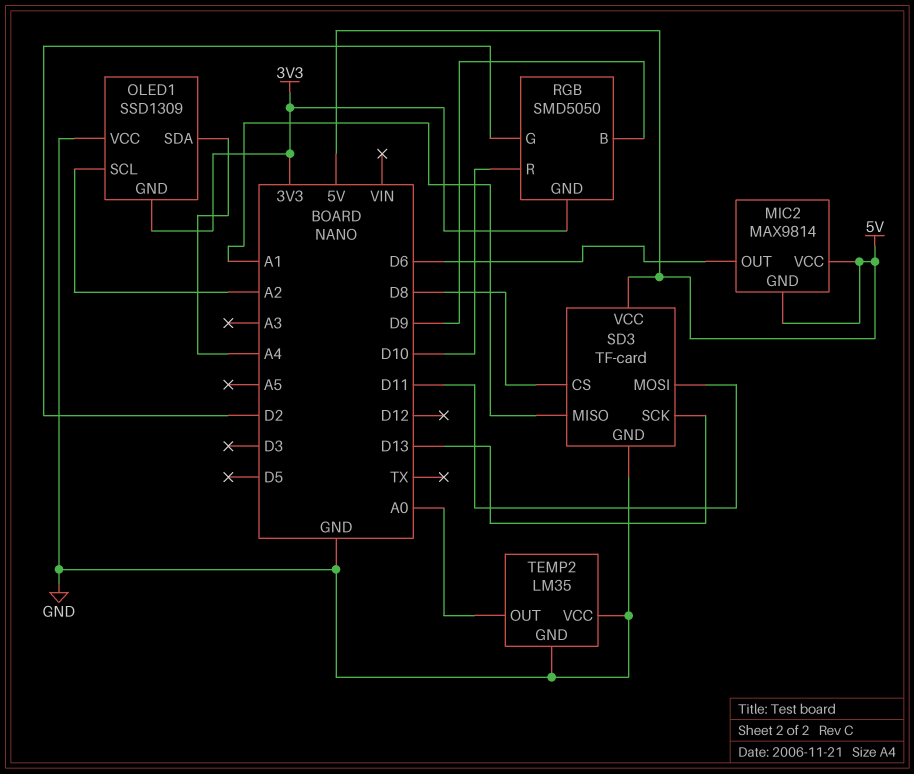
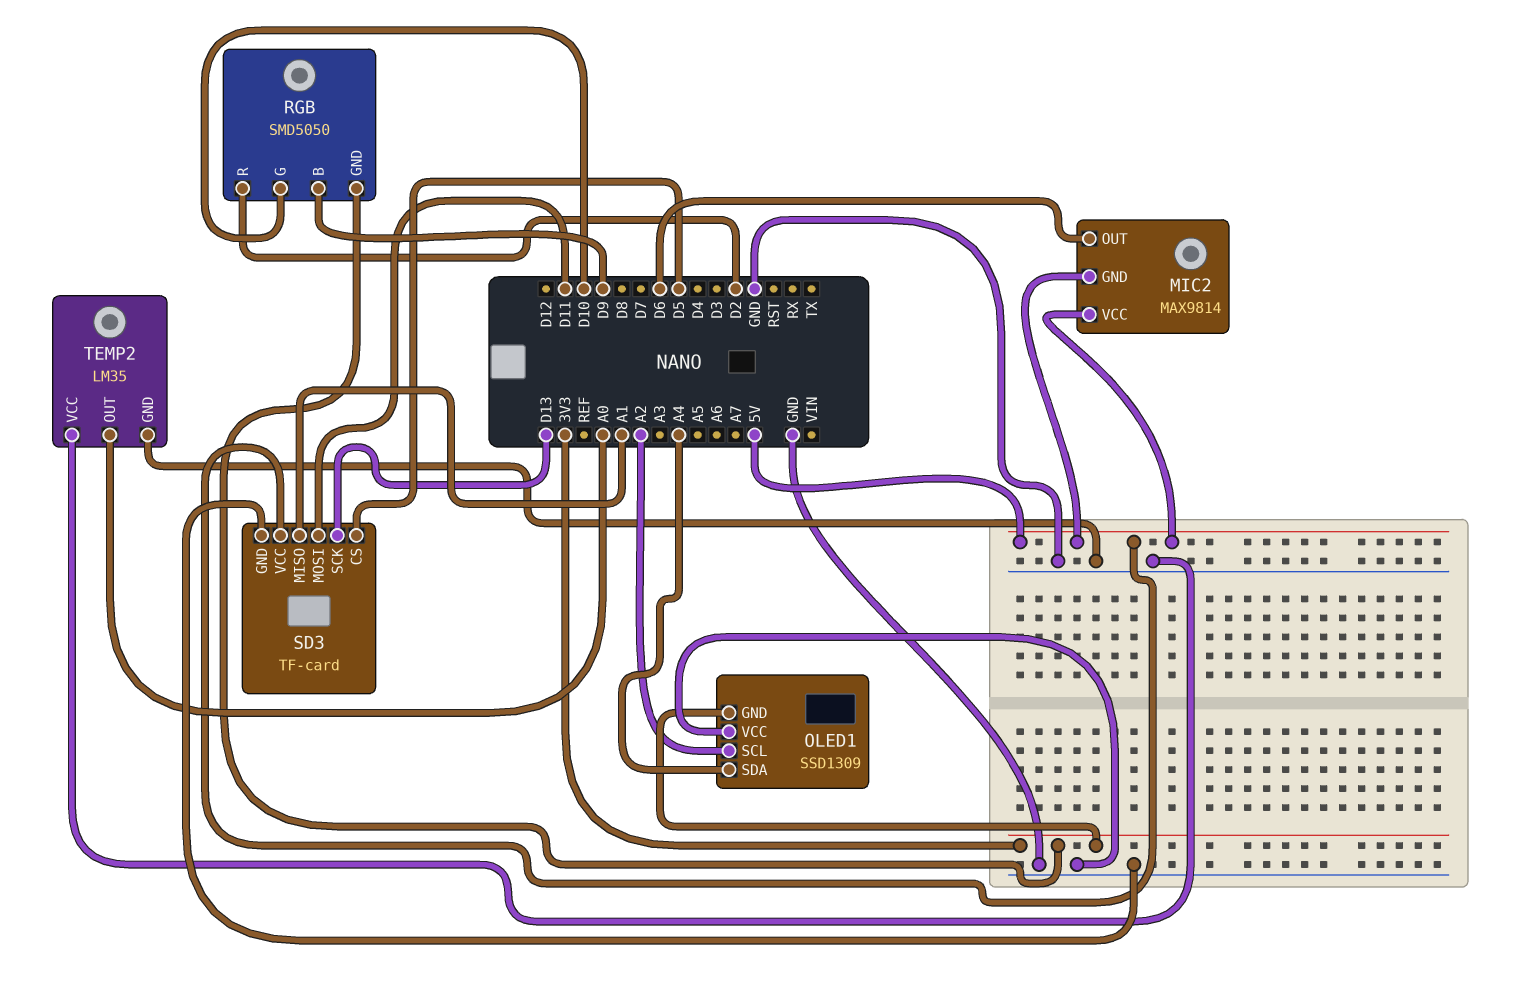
RGB pin G: D2 -> D10
RGB pin R: D10 -> D2
SD3 pin CS: D8 -> D5

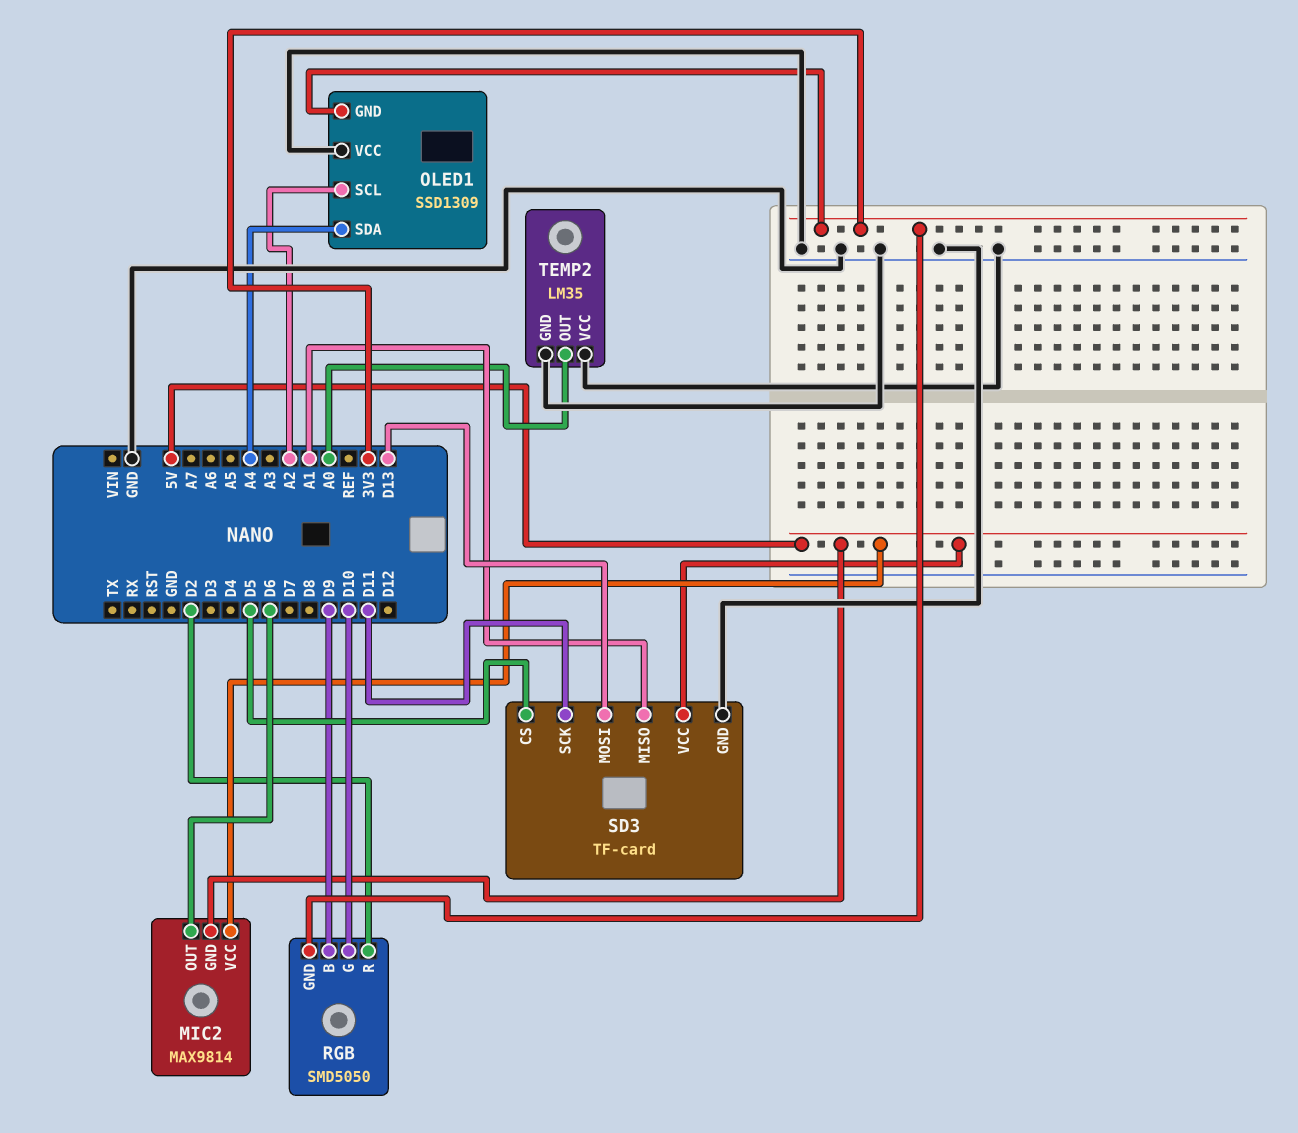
SD3 pin MOSI: D11 -> D13
SD3 pin SCK: D13 -> D11

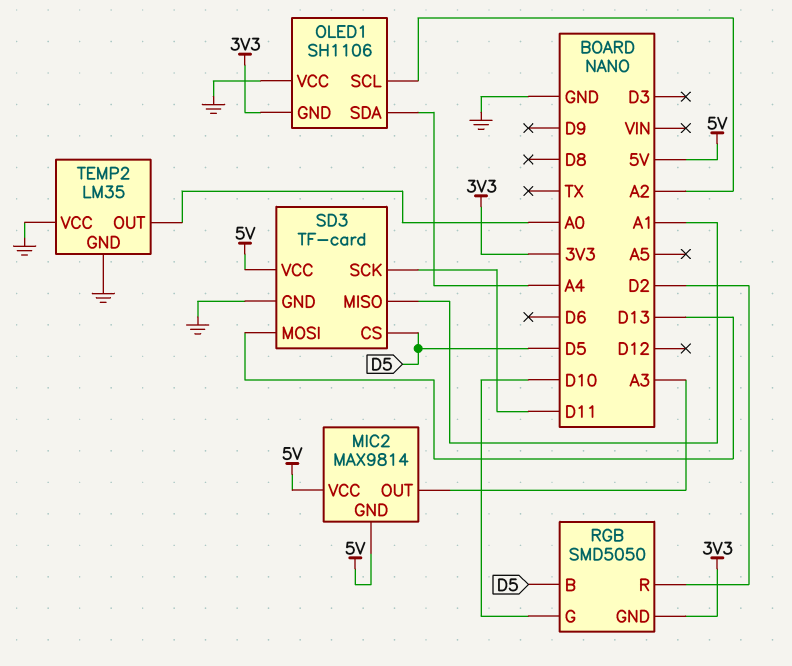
MIC2 pin OUT: D6 -> A3
OLED1: SSD1309 -> SH1106
RGB pin B: D9 -> D5

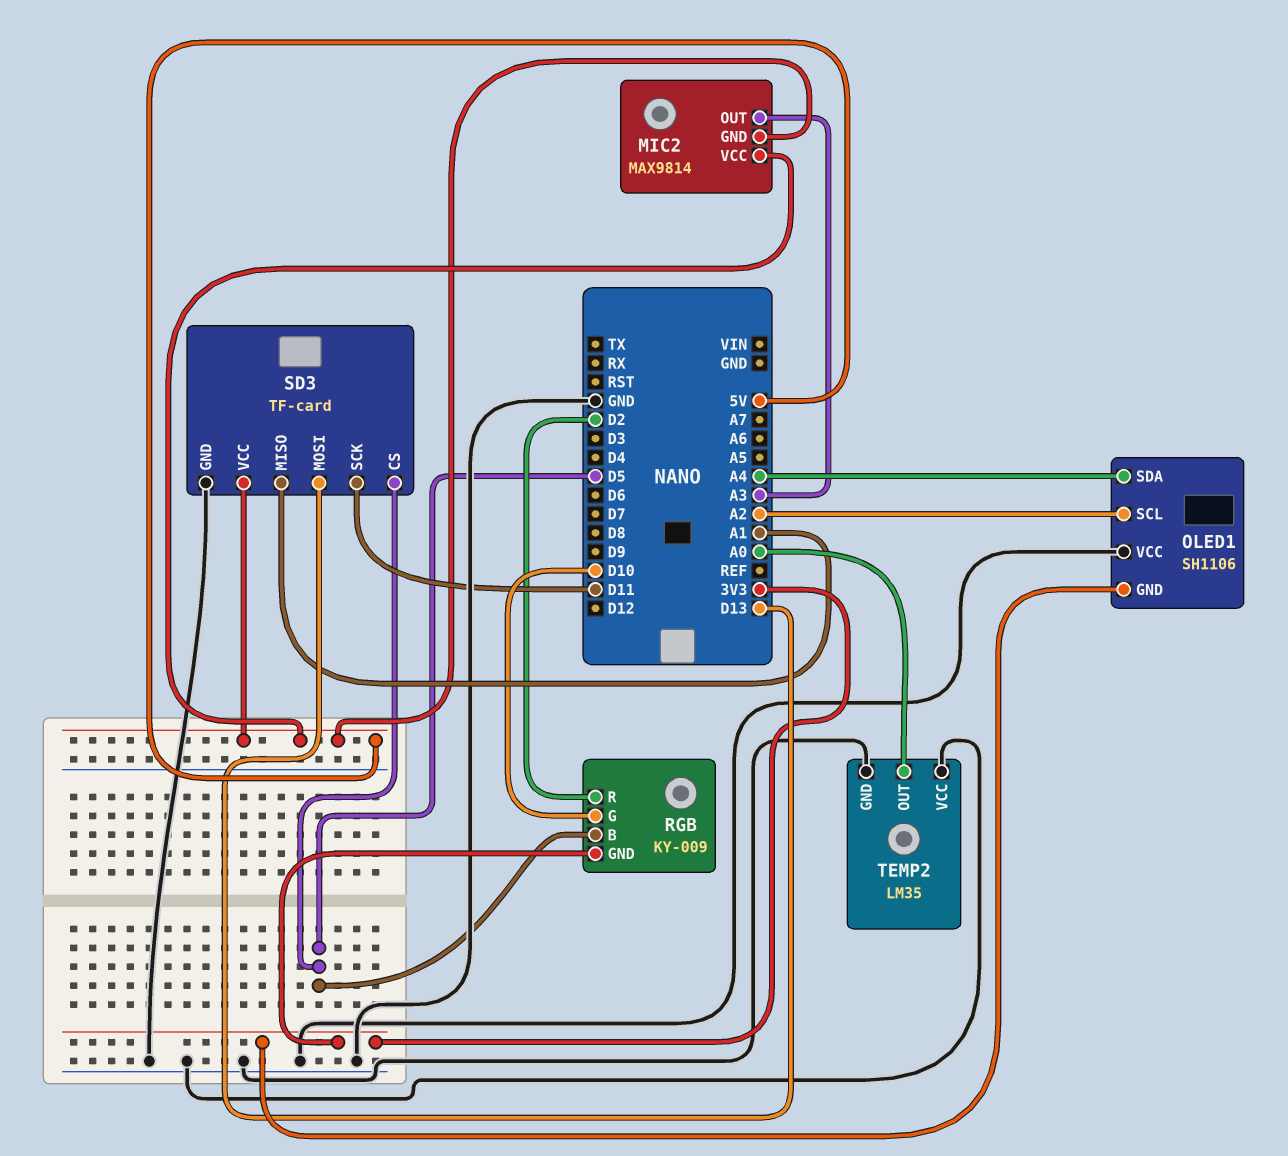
RGB: SMD5050 -> KY-009

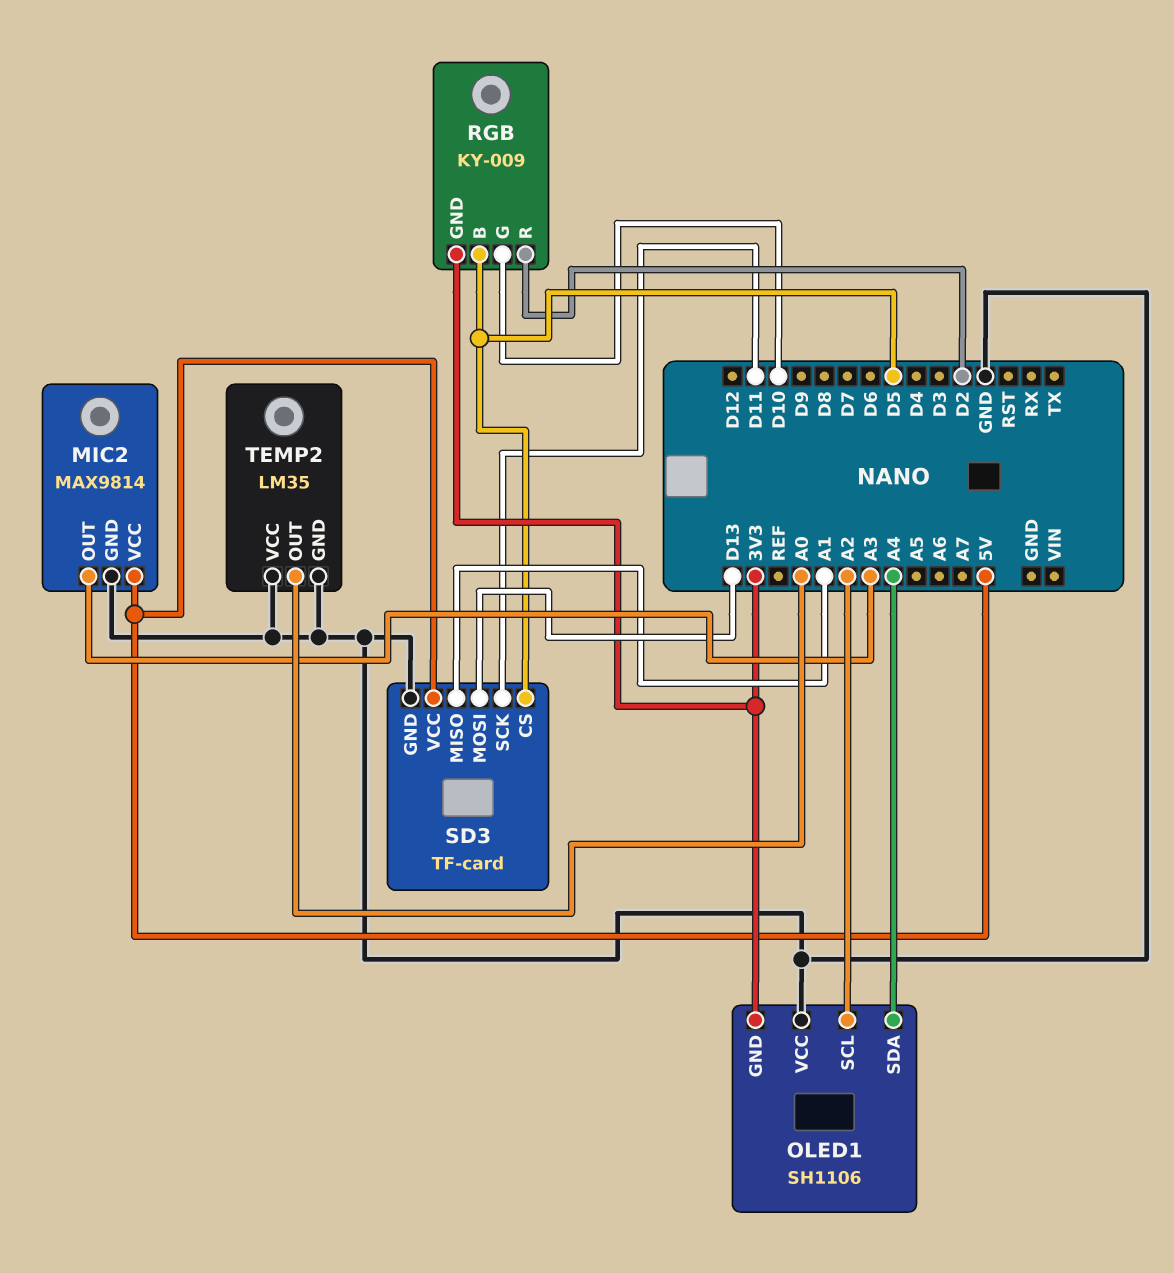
MIC2 pin GND: 5V -> GND

